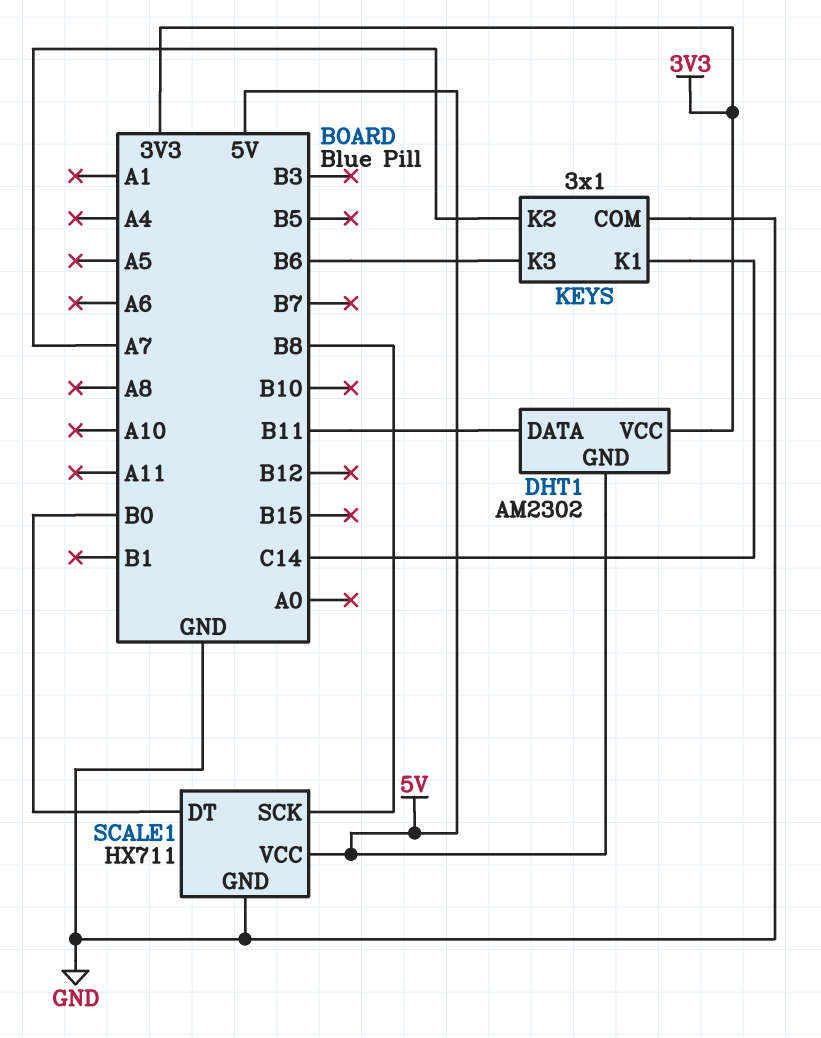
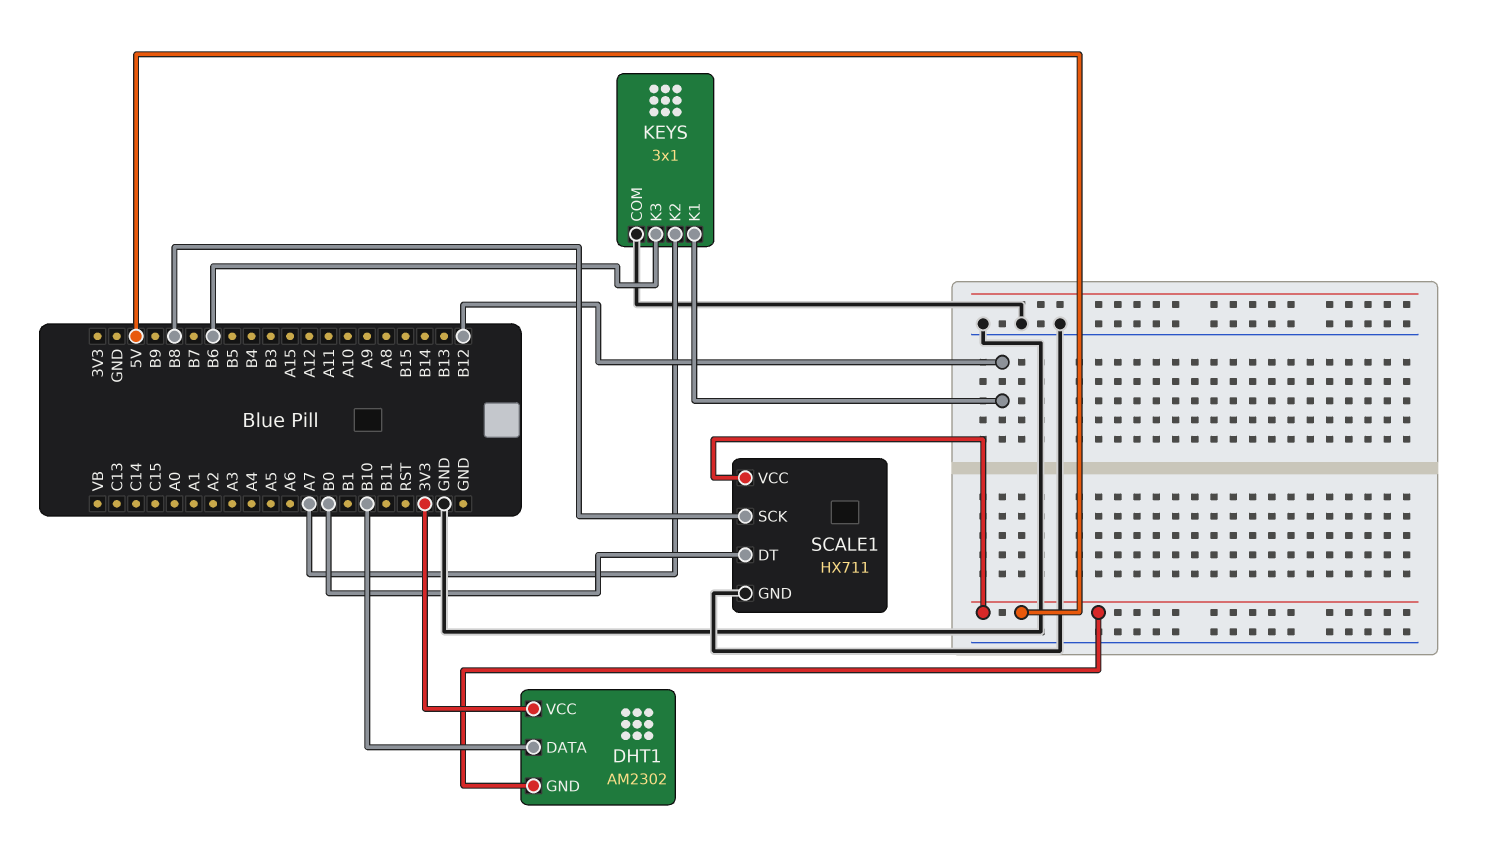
DHT1 pin DATA: B11 -> B10
KEYS pin K1: C14 -> B12

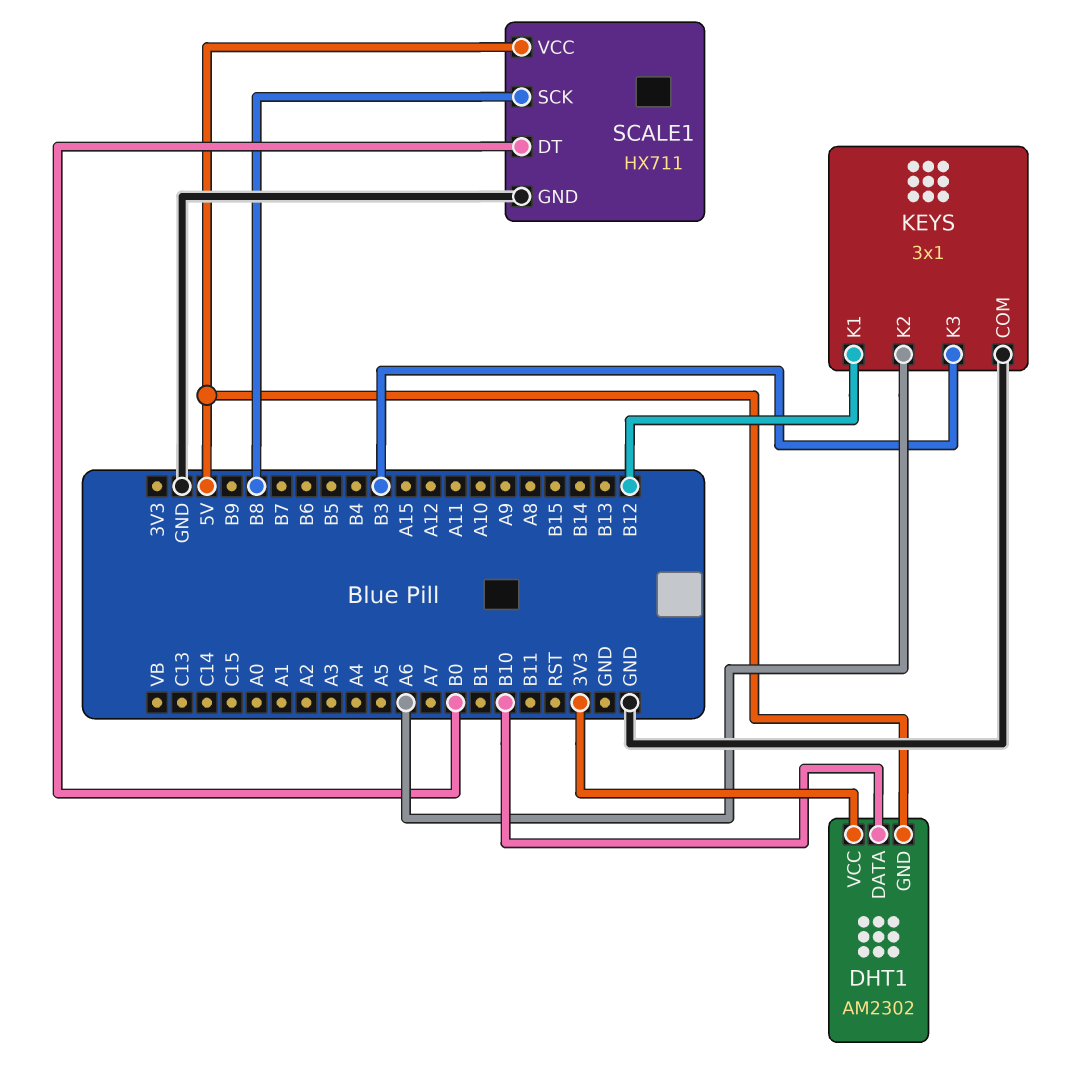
KEYS pin K2: A7 -> A6
KEYS pin K3: B6 -> B3

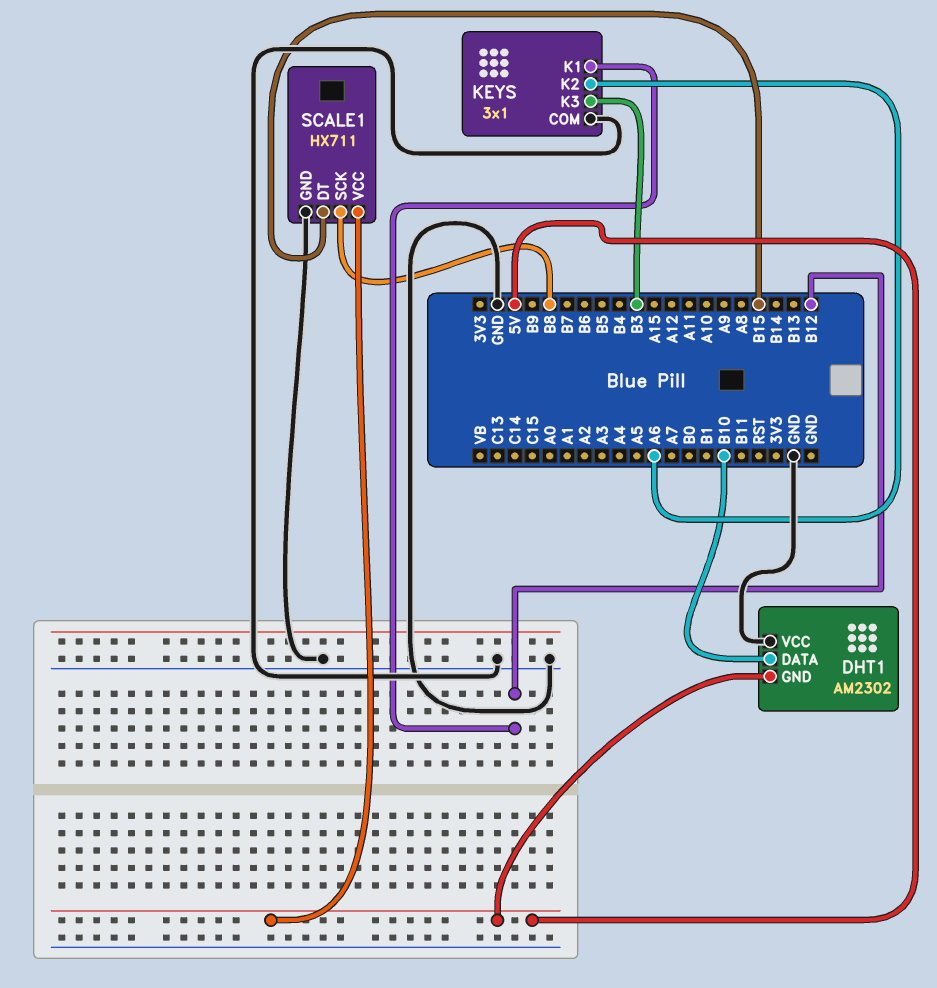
DHT1 pin VCC: 3V3 -> GND
SCALE1 pin DT: B0 -> B15

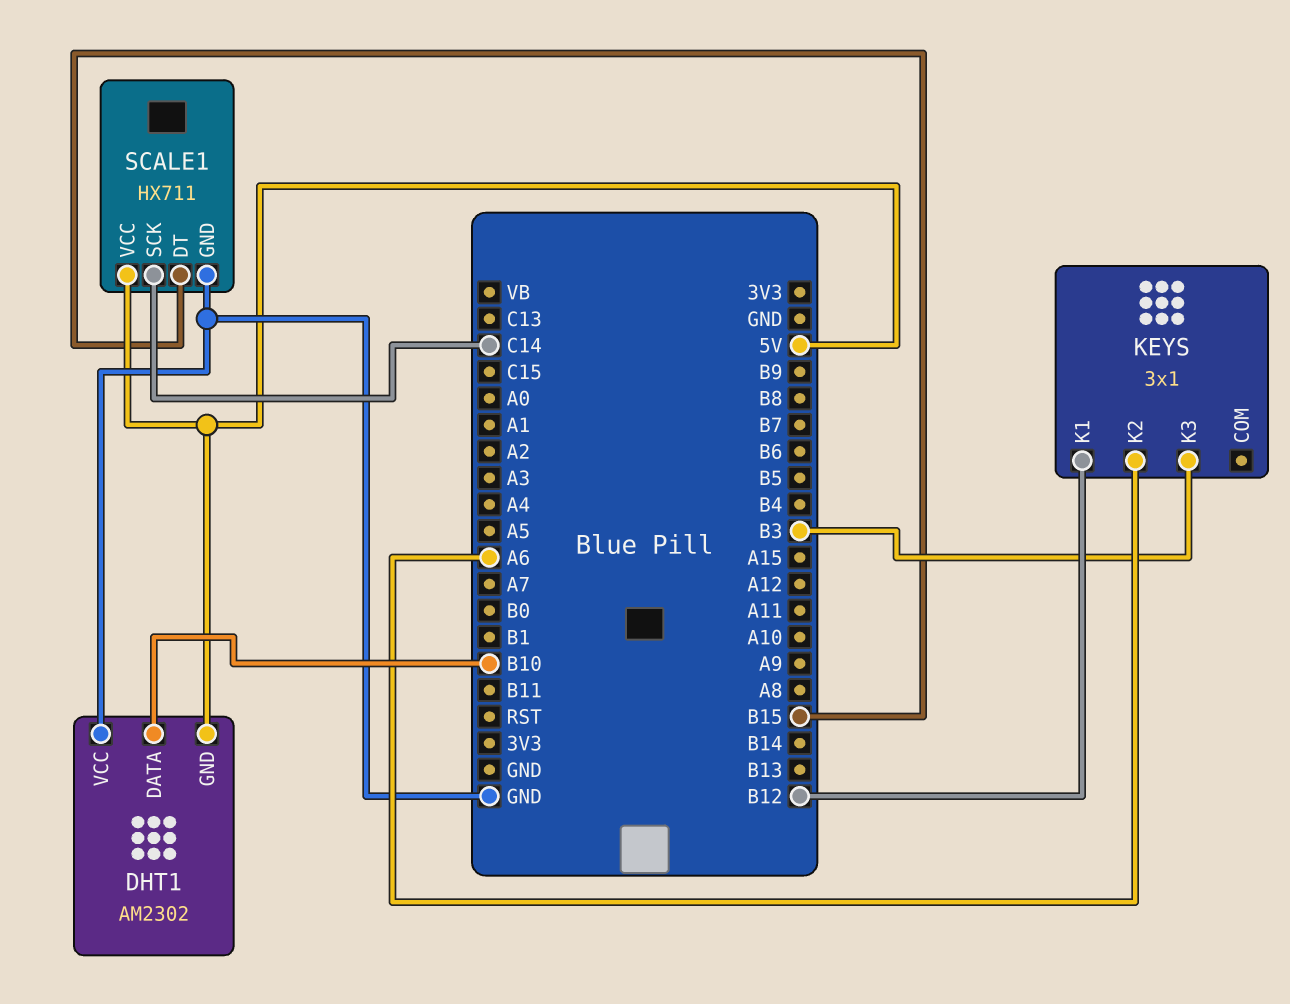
KEYS pin COM: GND -> none
SCALE1 pin SCK: B8 -> C14

